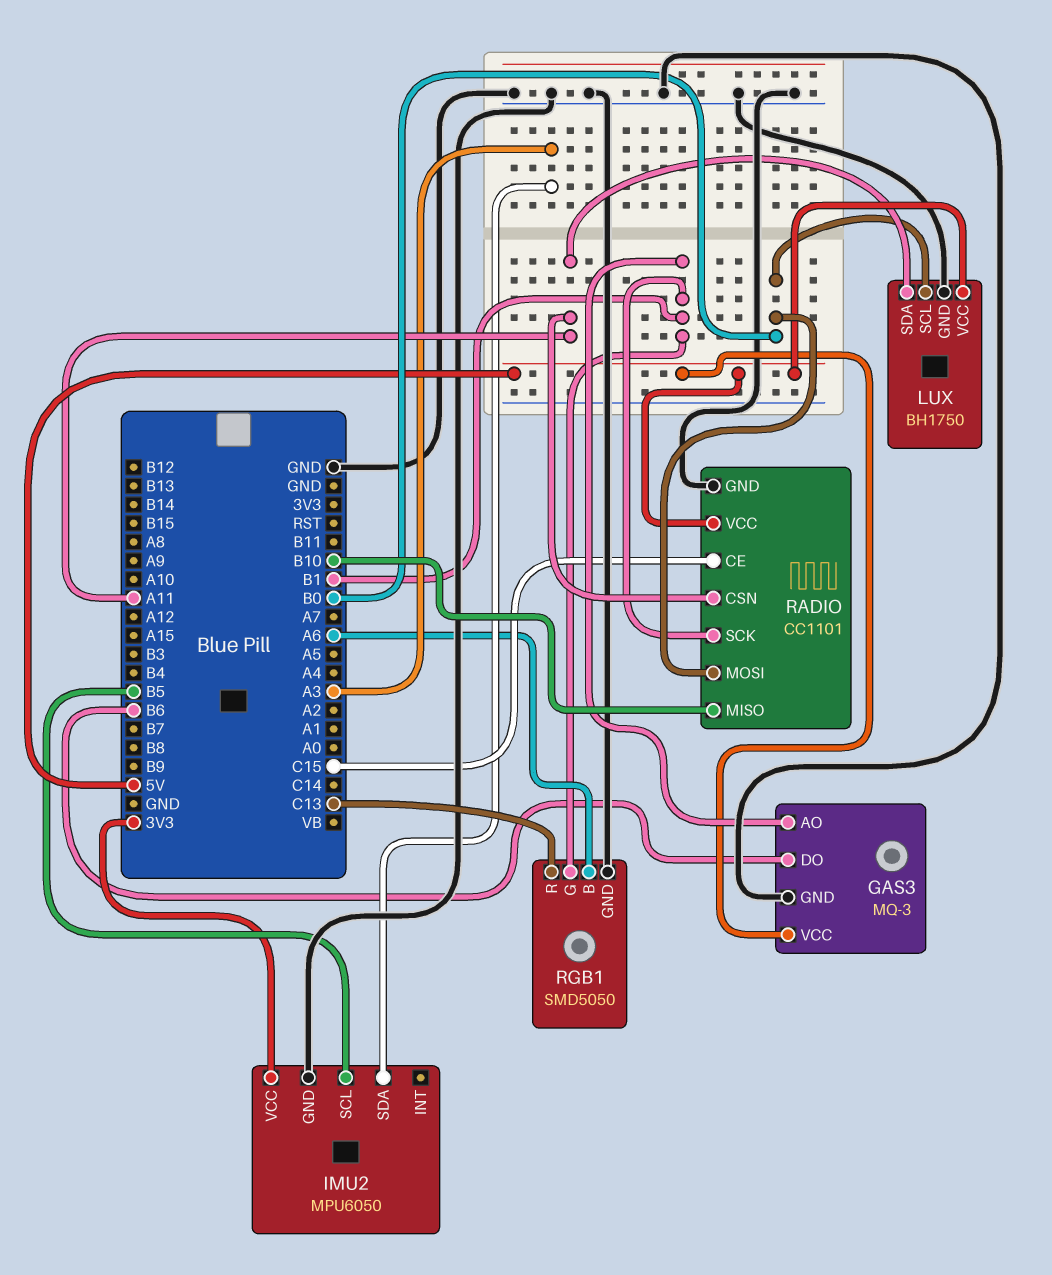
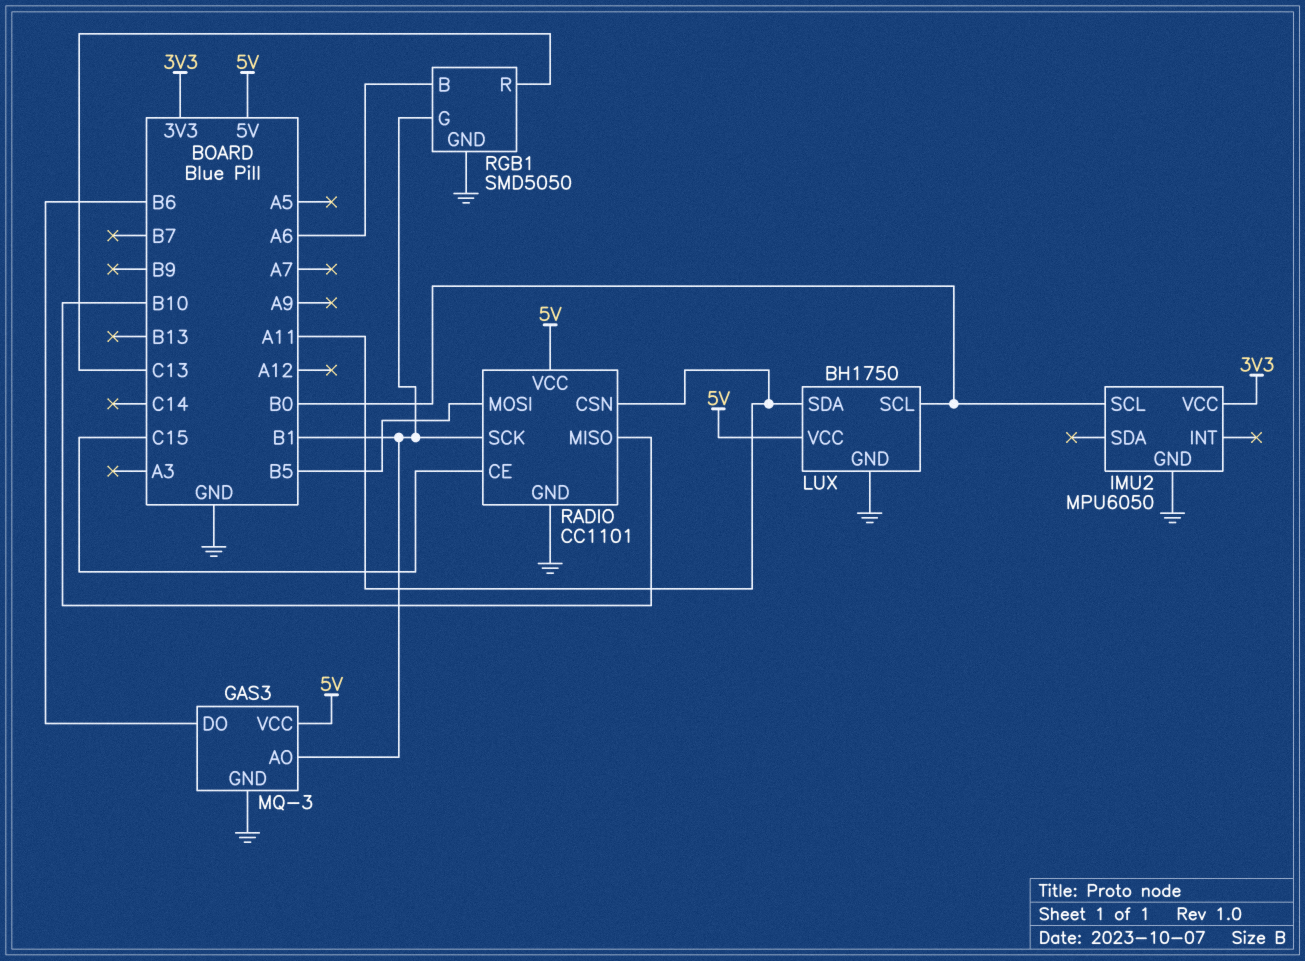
IMU2 pin SCL: B5 -> B0
IMU2 pin SDA: A3 -> none
RADIO pin MOSI: B0 -> B5

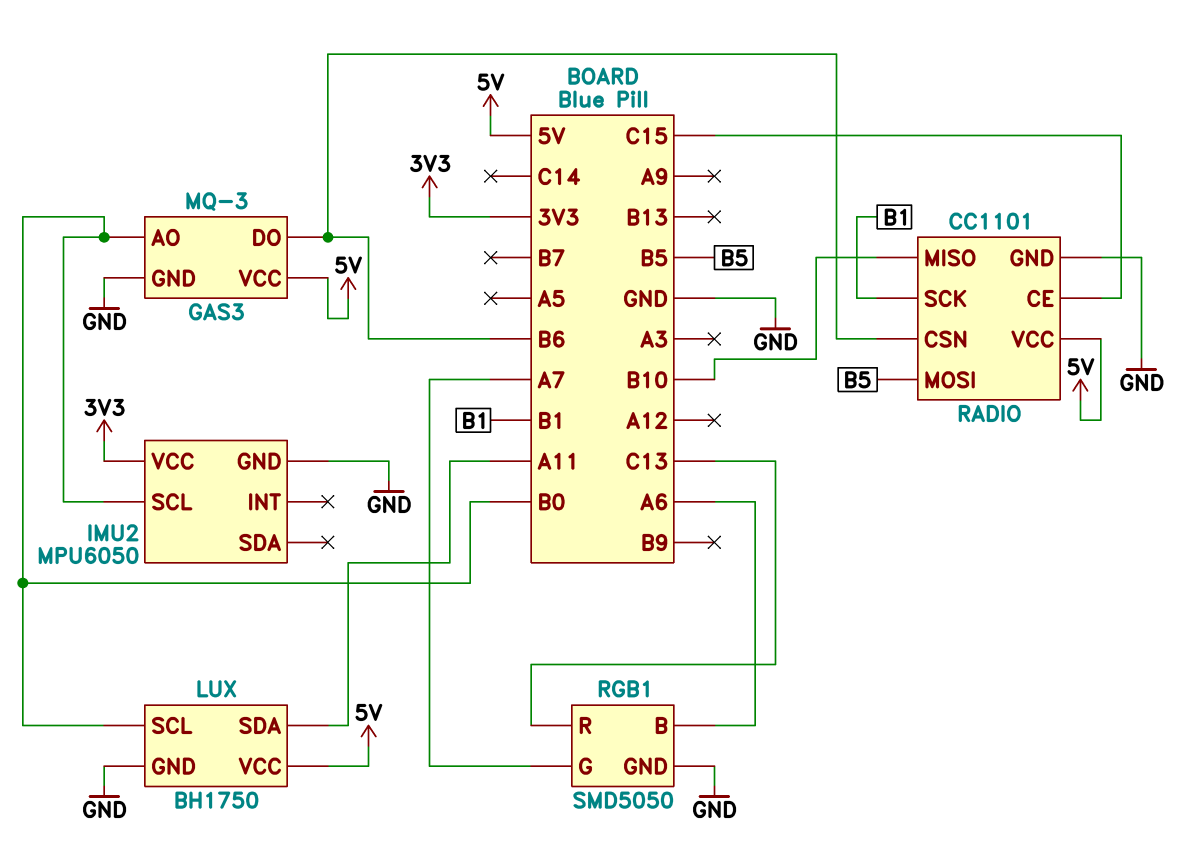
GAS3 pin AO: B1 -> B0
RADIO pin CSN: A11 -> B6
RGB1 pin G: B1 -> A7

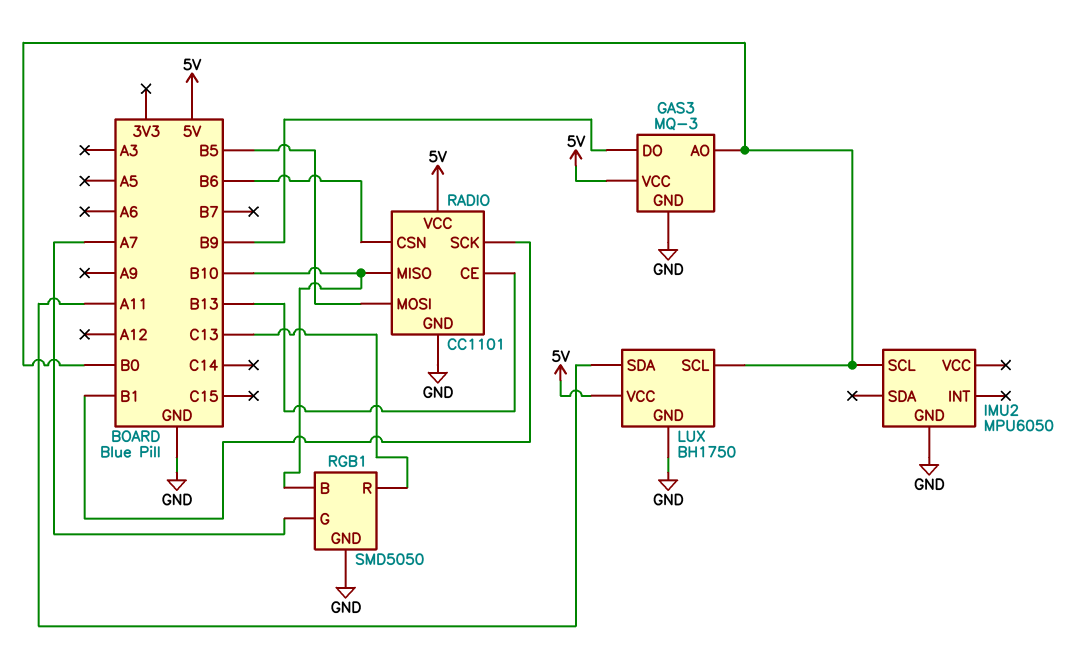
GAS3 pin DO: B6 -> B9
IMU2 pin VCC: 3V3 -> none
RADIO pin CE: C15 -> B13
RGB1 pin B: A6 -> B10

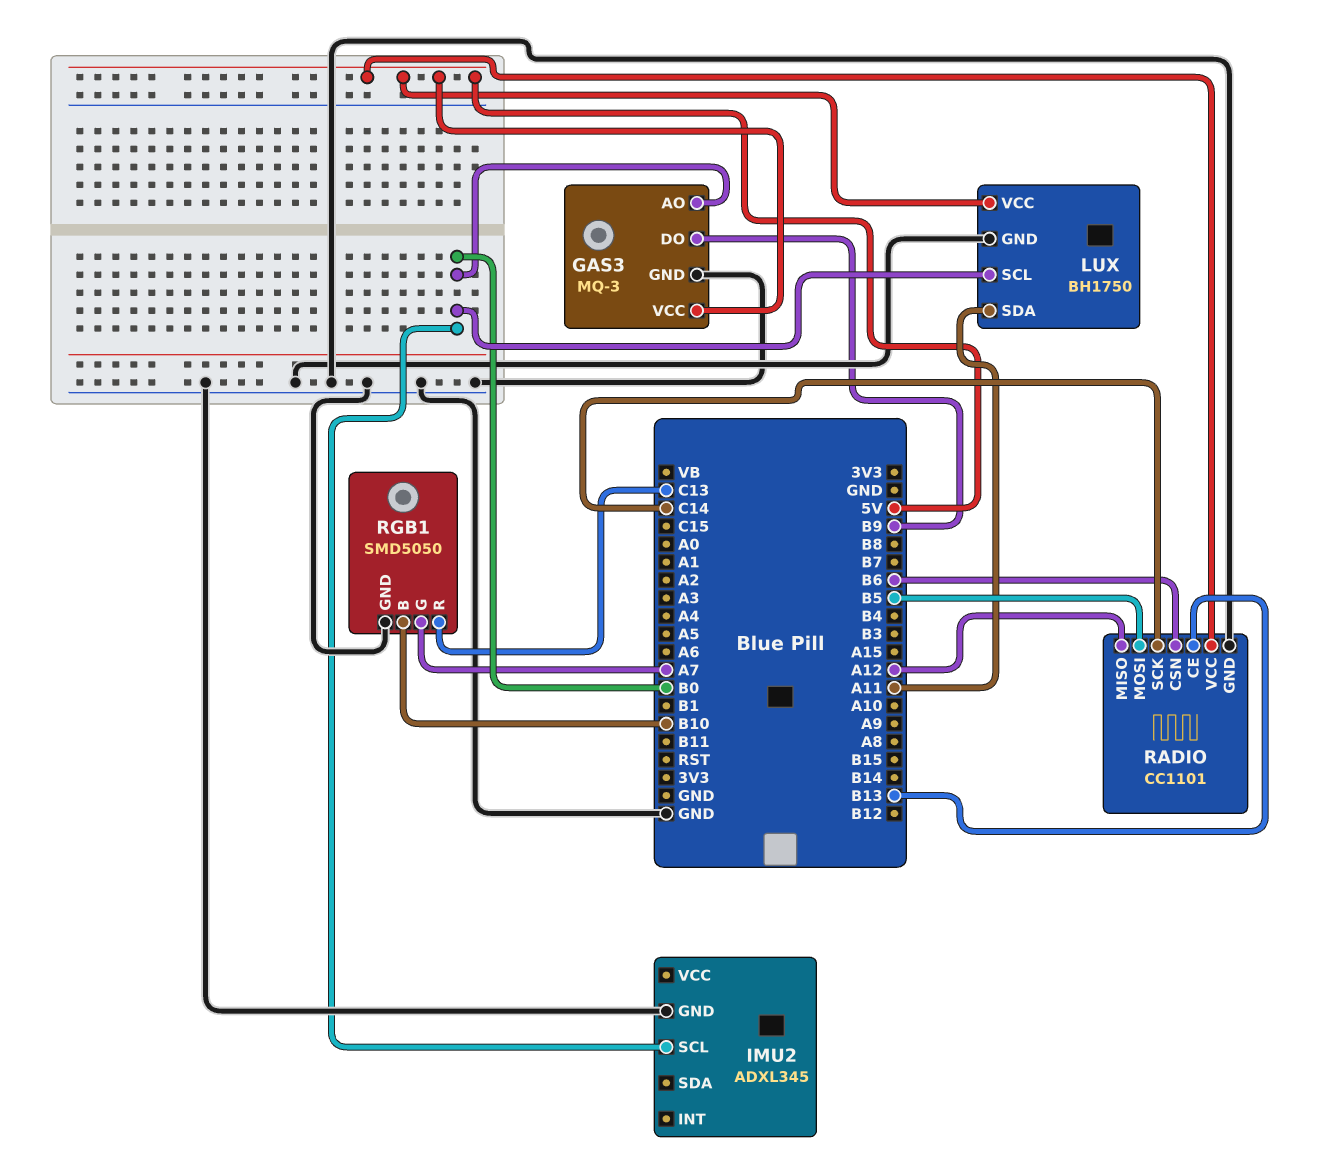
IMU2: MPU6050 -> ADXL345
RADIO pin MISO: B10 -> A12
RADIO pin SCK: B1 -> C14

